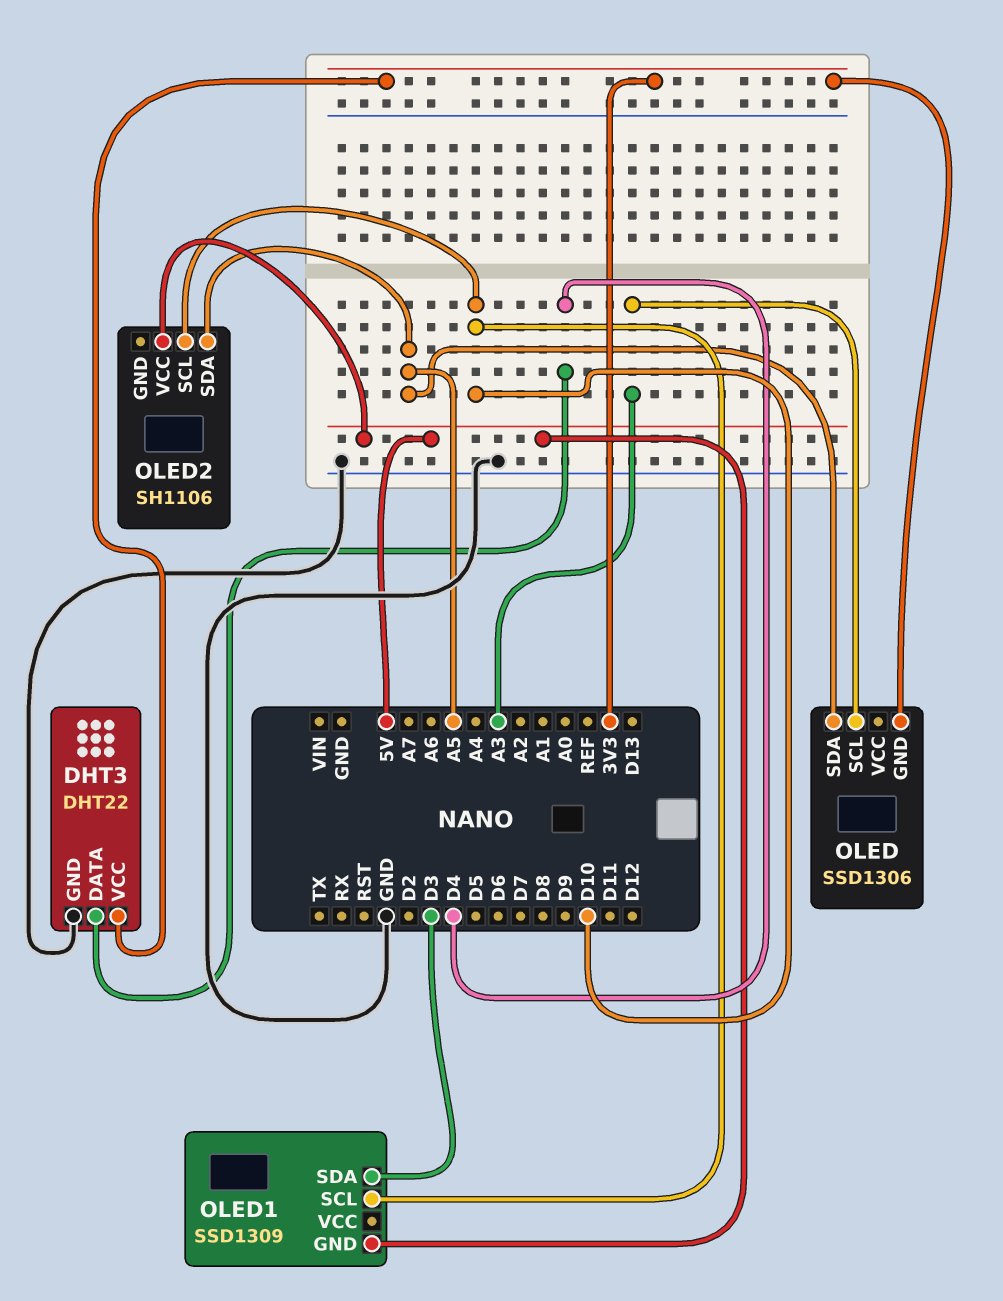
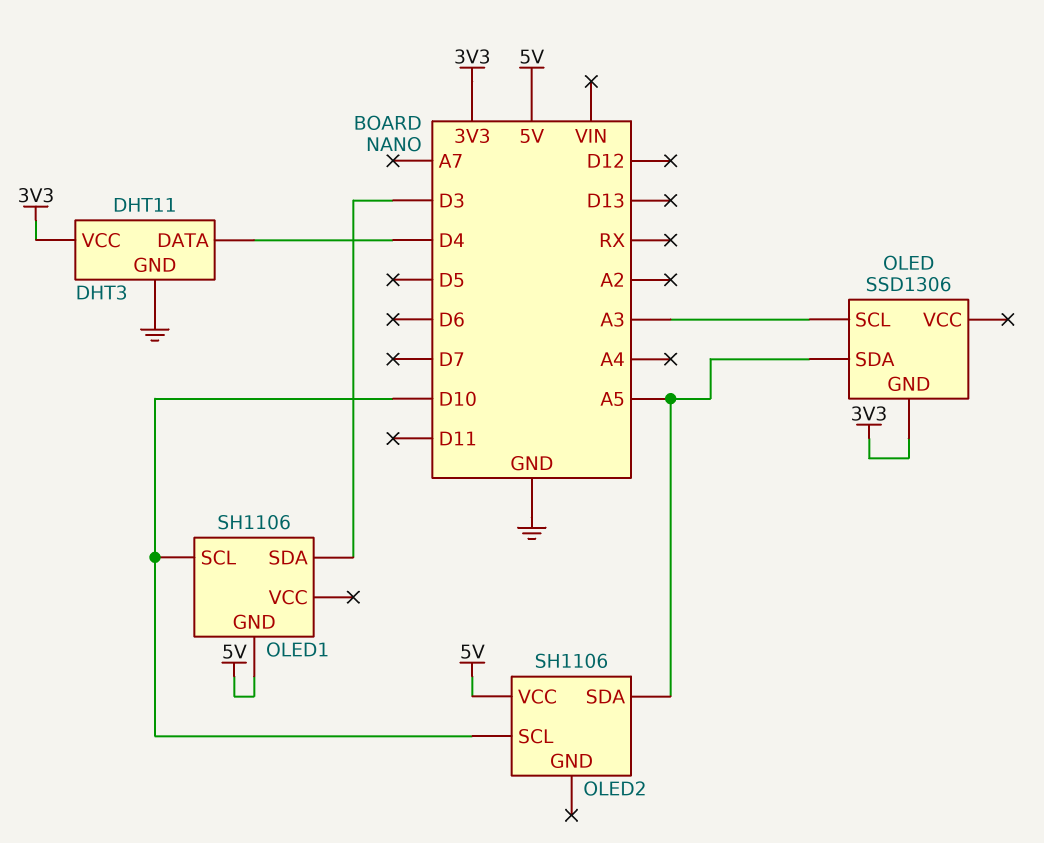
DHT3: DHT22 -> DHT11
OLED1: SSD1309 -> SH1106

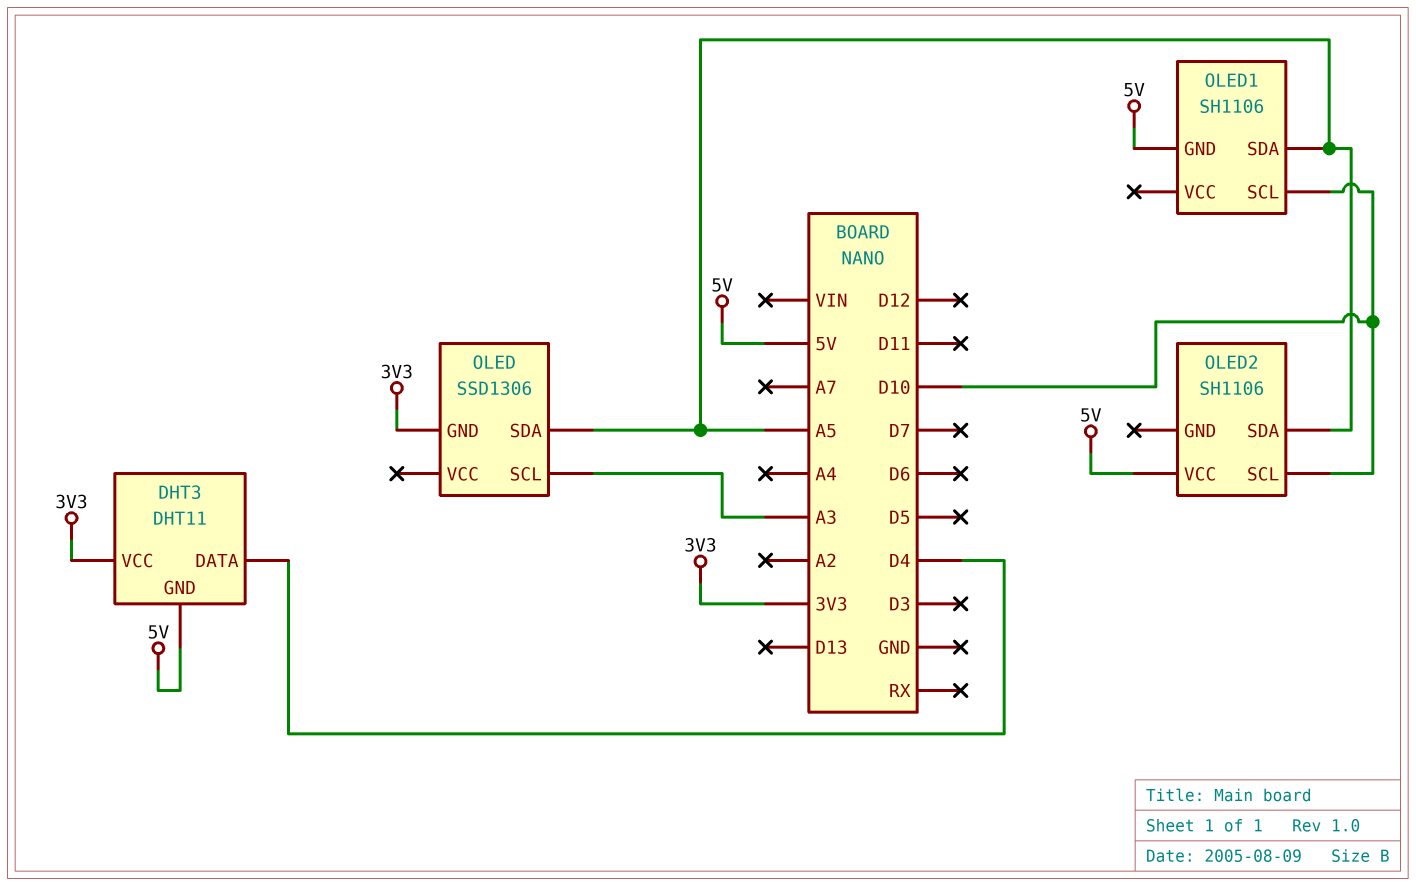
DHT3 pin GND: GND -> 5V
OLED1 pin SDA: D3 -> A5

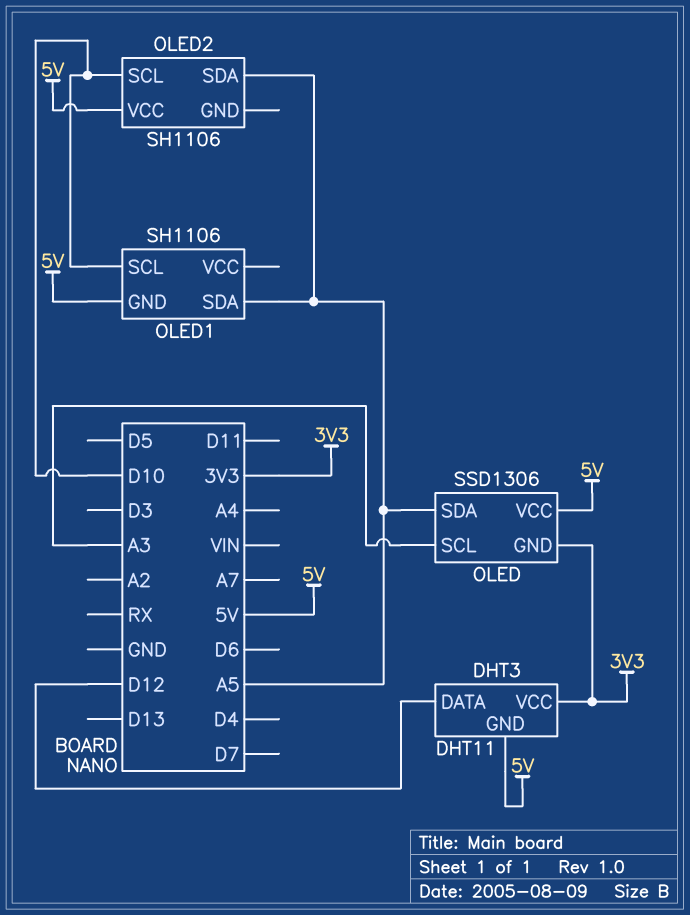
DHT3 pin DATA: D4 -> D12
OLED pin VCC: none -> 5V

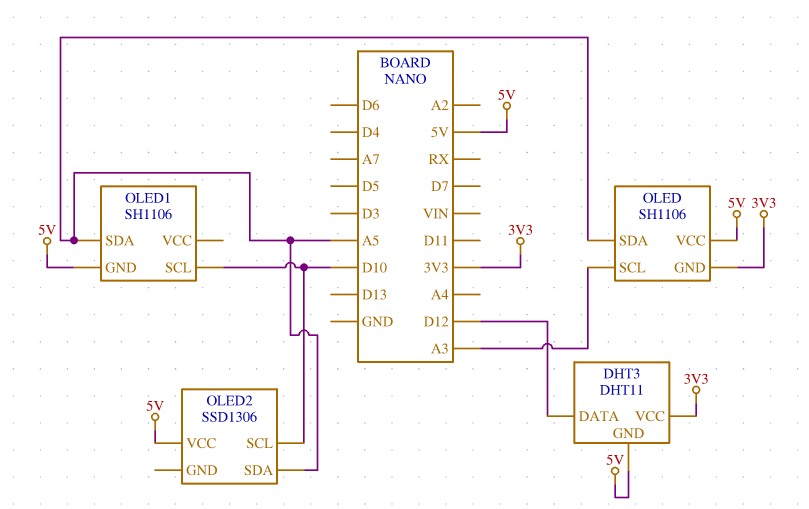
OLED: SSD1306 -> SH1106
OLED2: SH1106 -> SSD1306

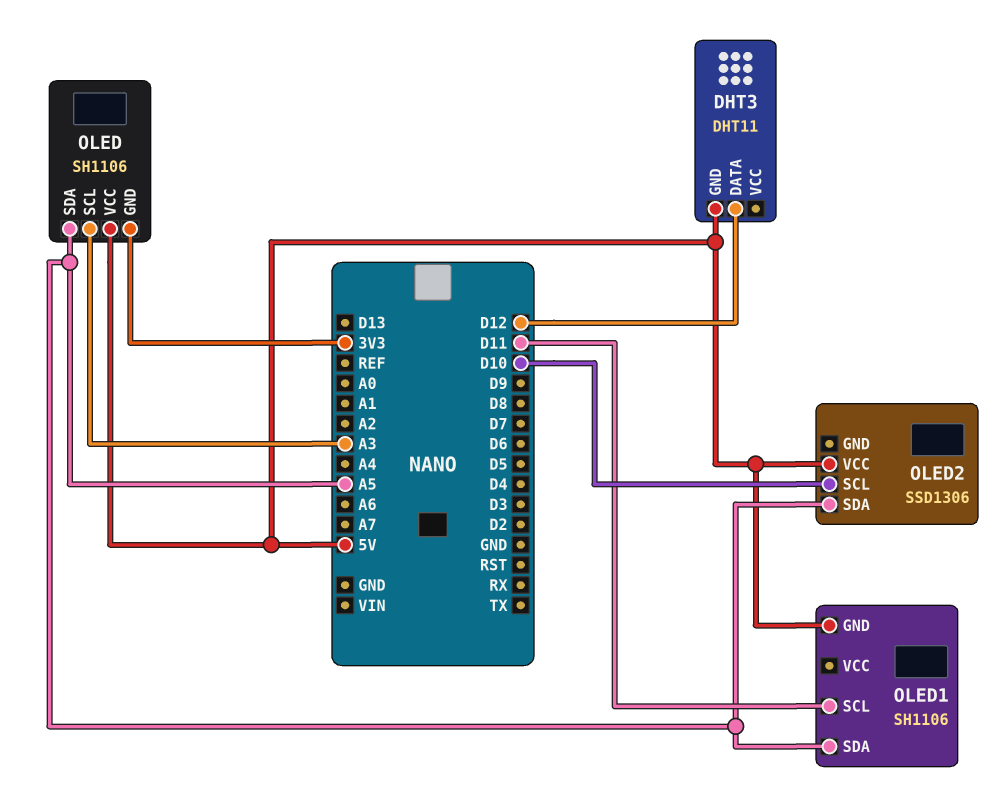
DHT3 pin VCC: 3V3 -> none
OLED1 pin SCL: D10 -> D11

